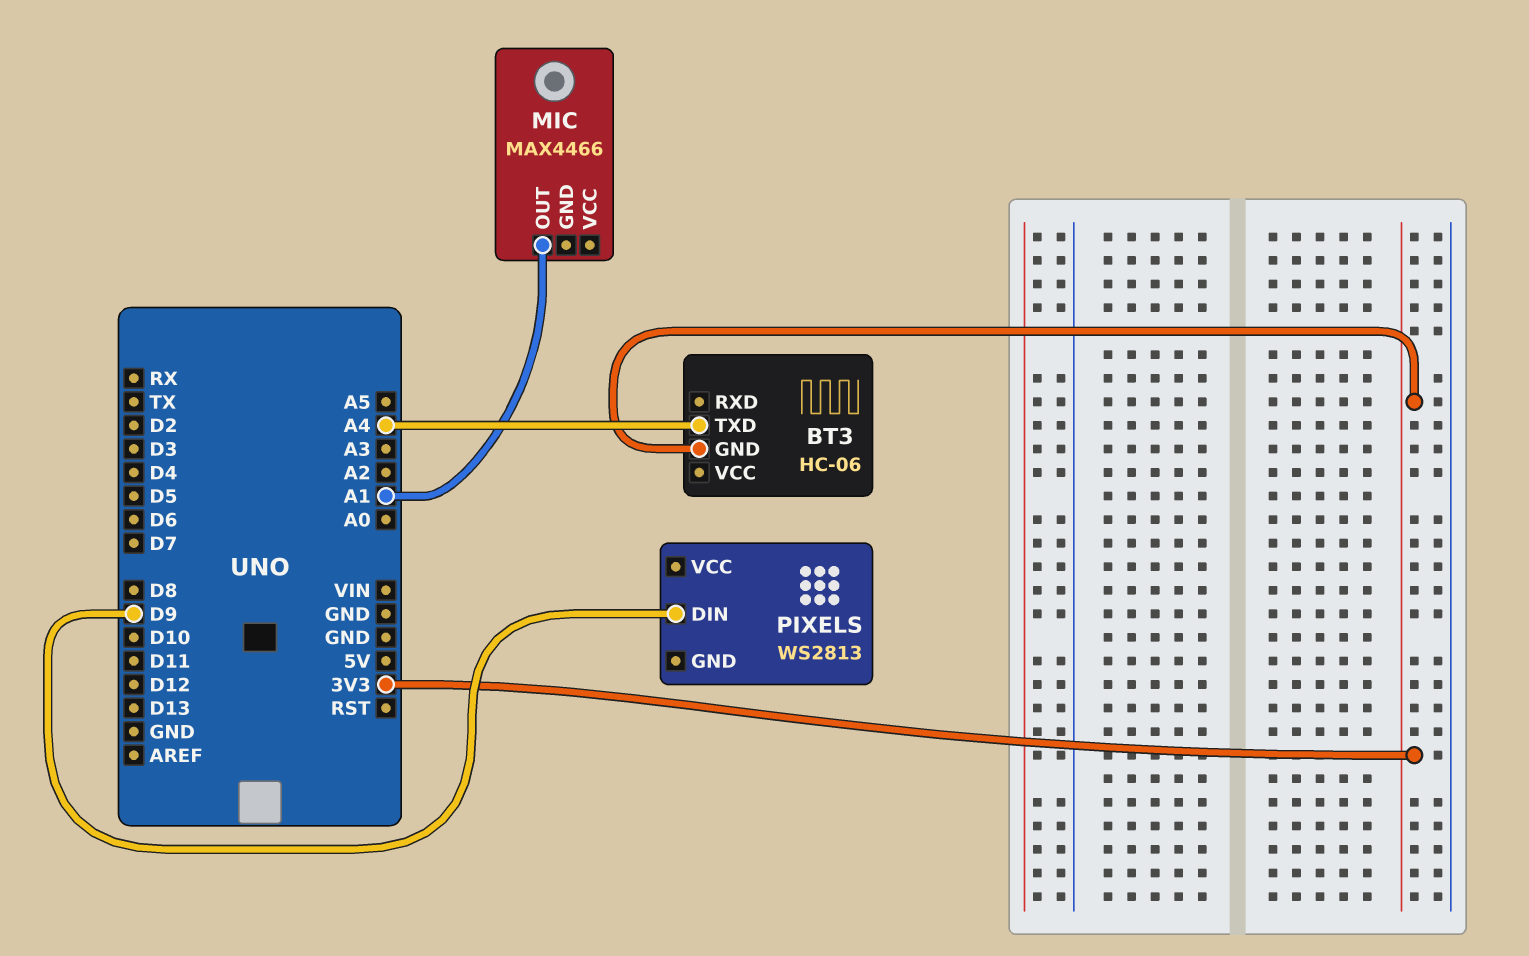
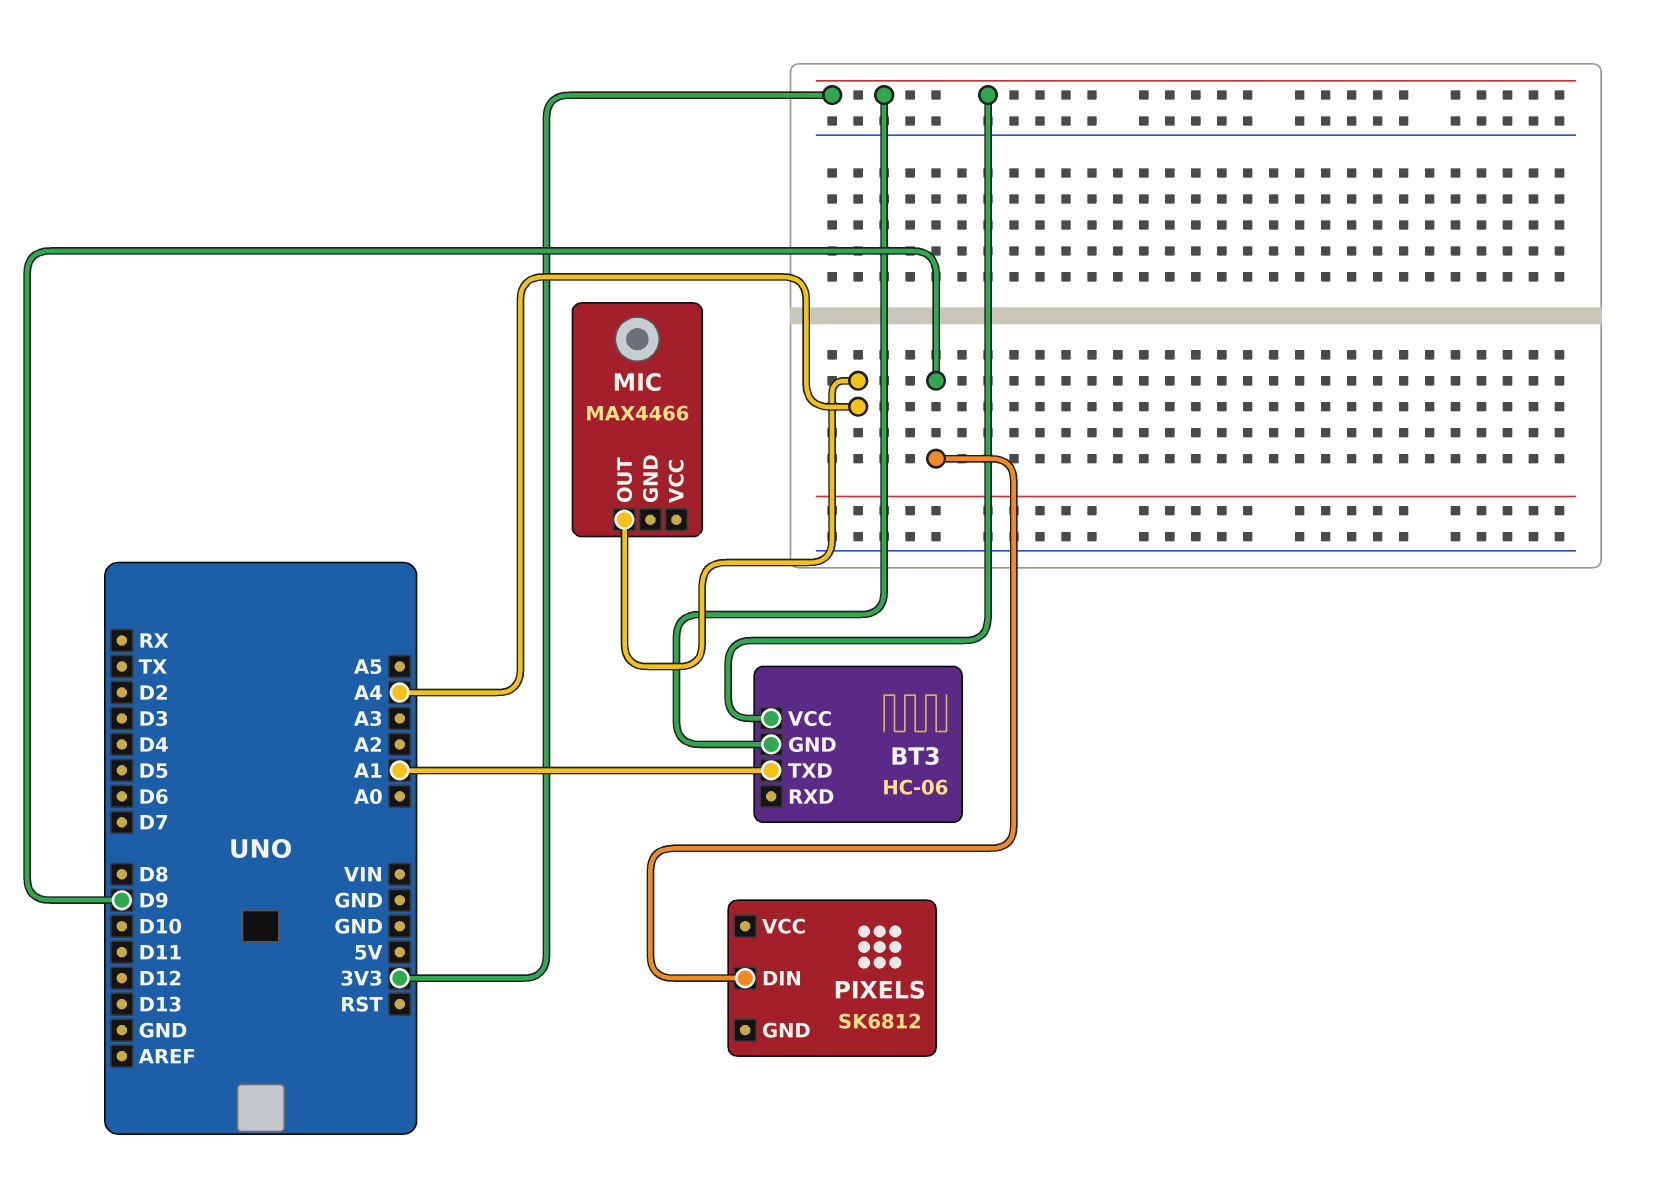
BT3 pin TXD: A4 -> A1
BT3 pin VCC: none -> 3V3
MIC pin OUT: A1 -> A4
PIXELS: WS2813 -> SK6812

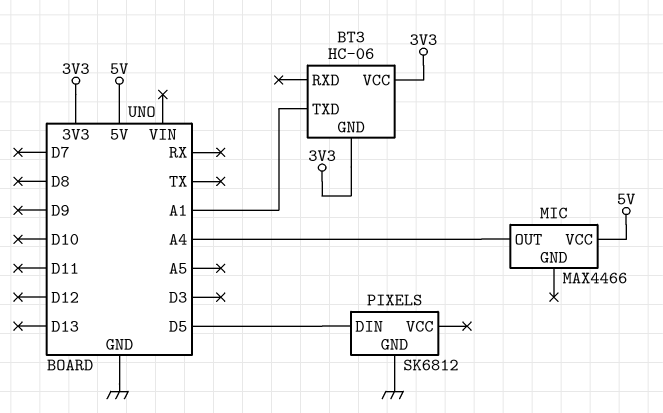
MIC pin VCC: none -> 5V
PIXELS pin DIN: D9 -> D5
PIXELS pin GND: none -> GND

